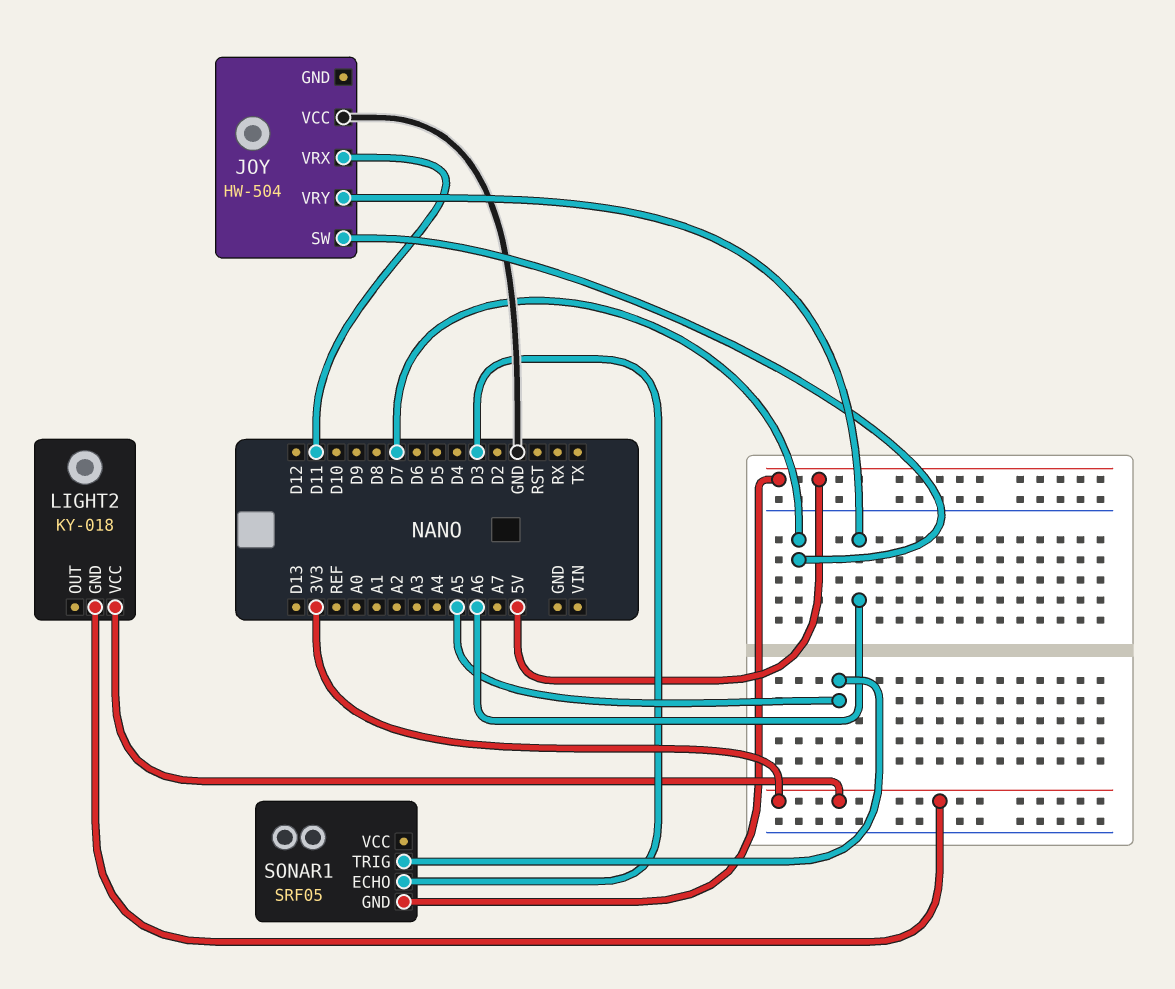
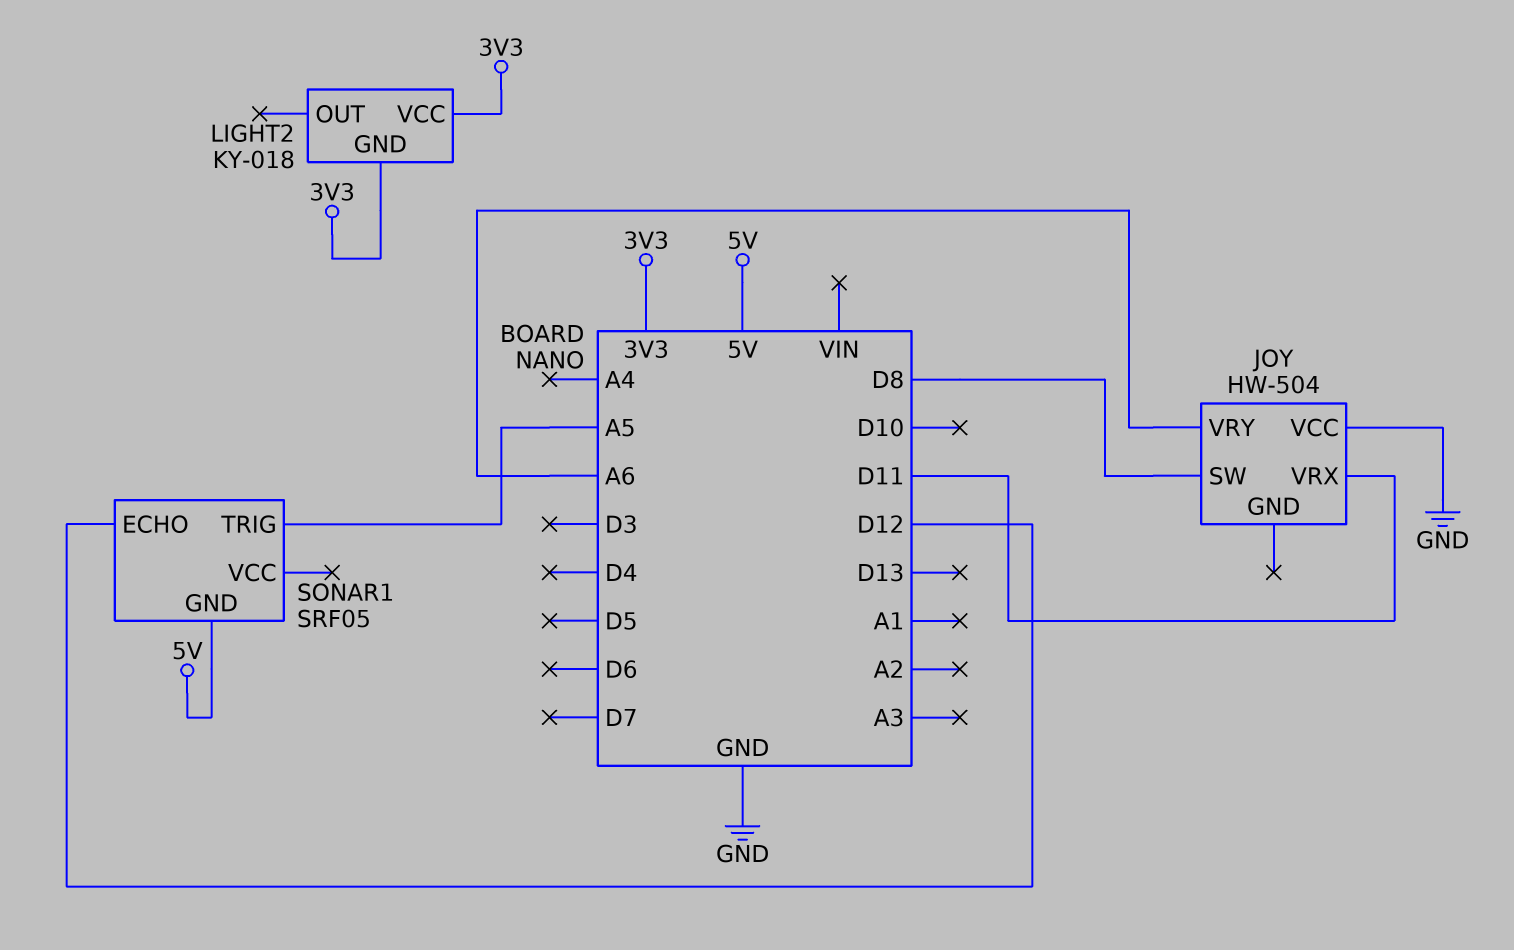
JOY pin SW: D7 -> D8
SONAR1 pin ECHO: D3 -> D12

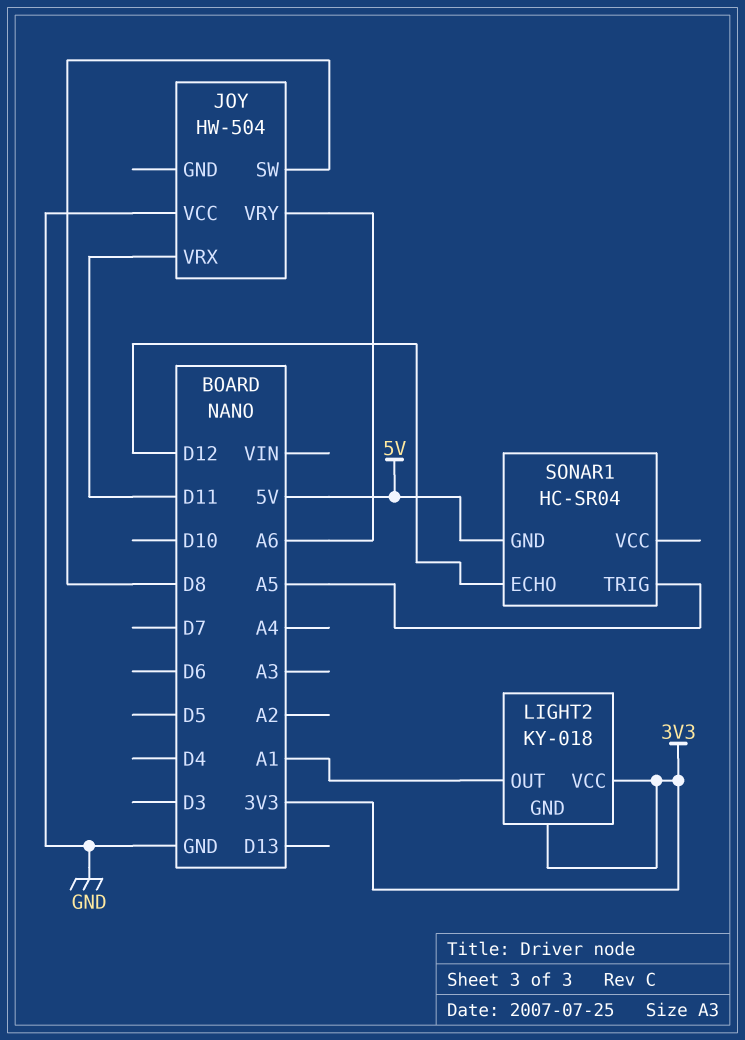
LIGHT2 pin OUT: none -> A1
SONAR1: SRF05 -> HC-SR04

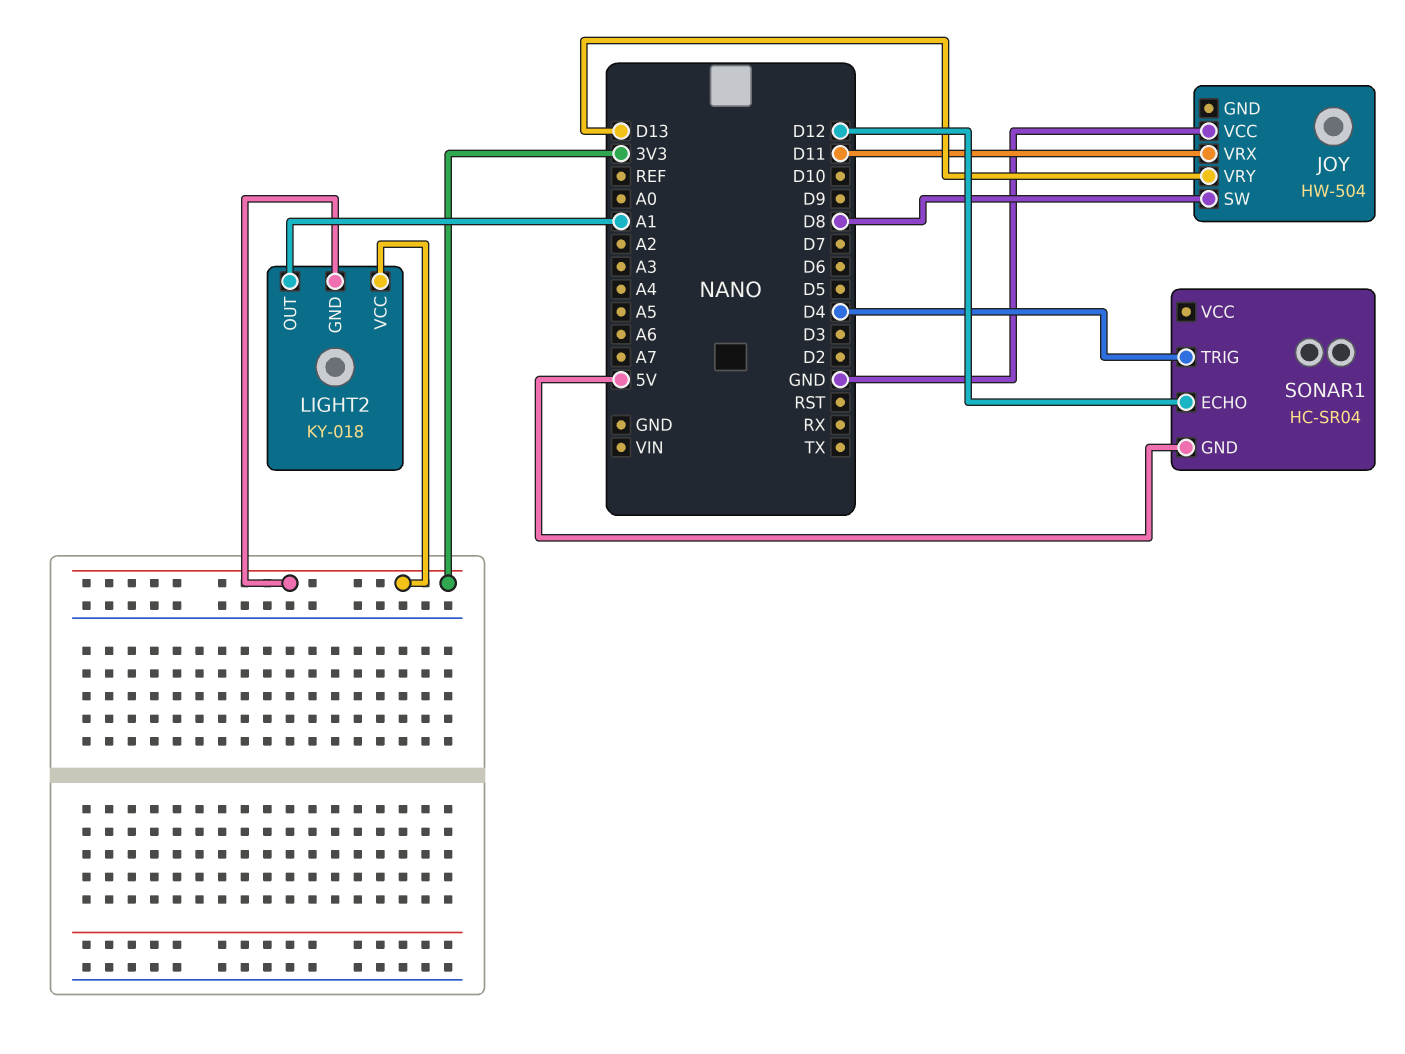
JOY pin VRY: A6 -> D13
SONAR1 pin TRIG: A5 -> D4

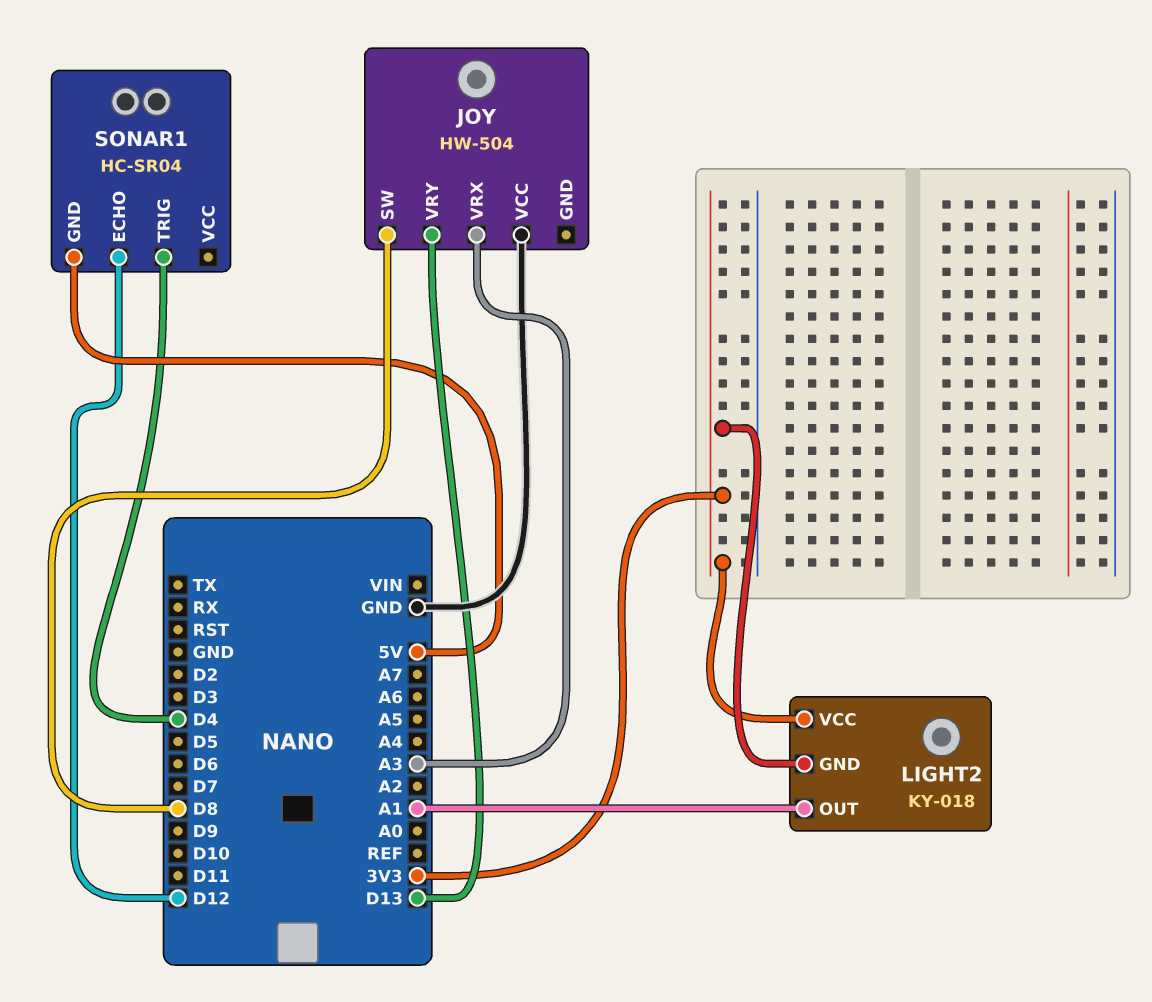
JOY pin VRX: D11 -> A3

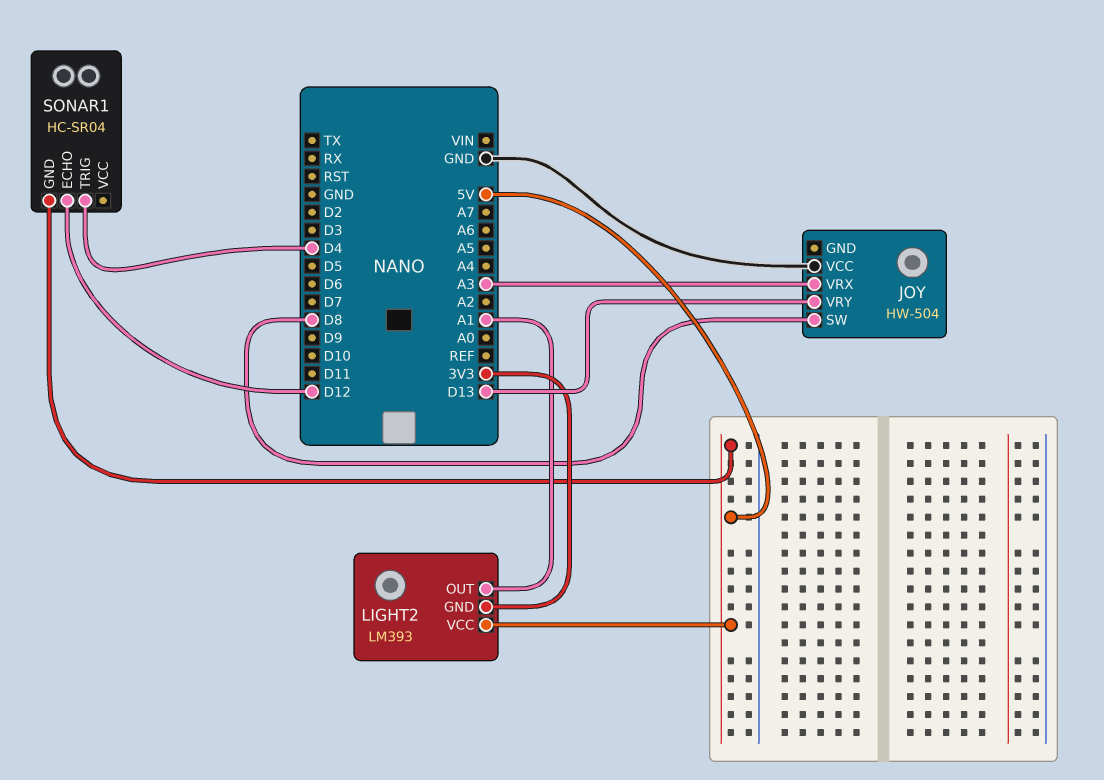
LIGHT2: KY-018 -> LM393
LIGHT2 pin VCC: 3V3 -> 5V

